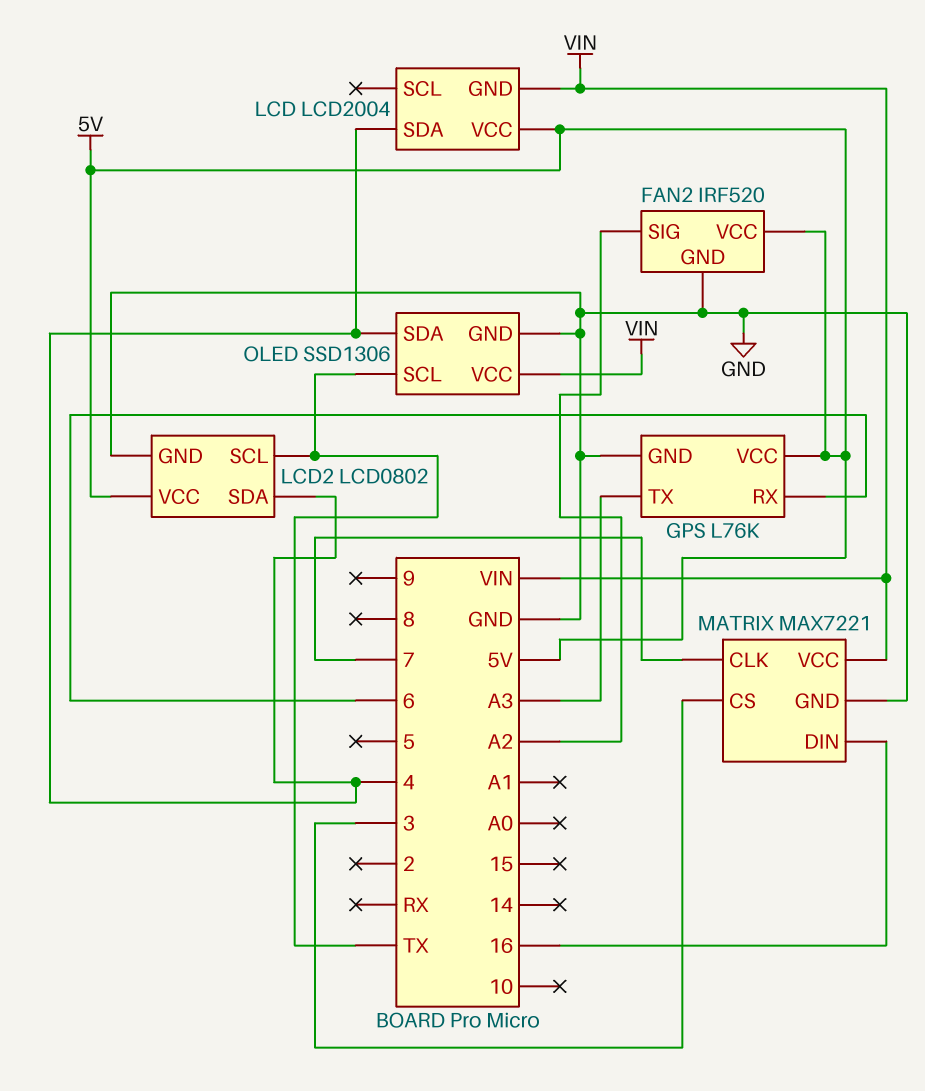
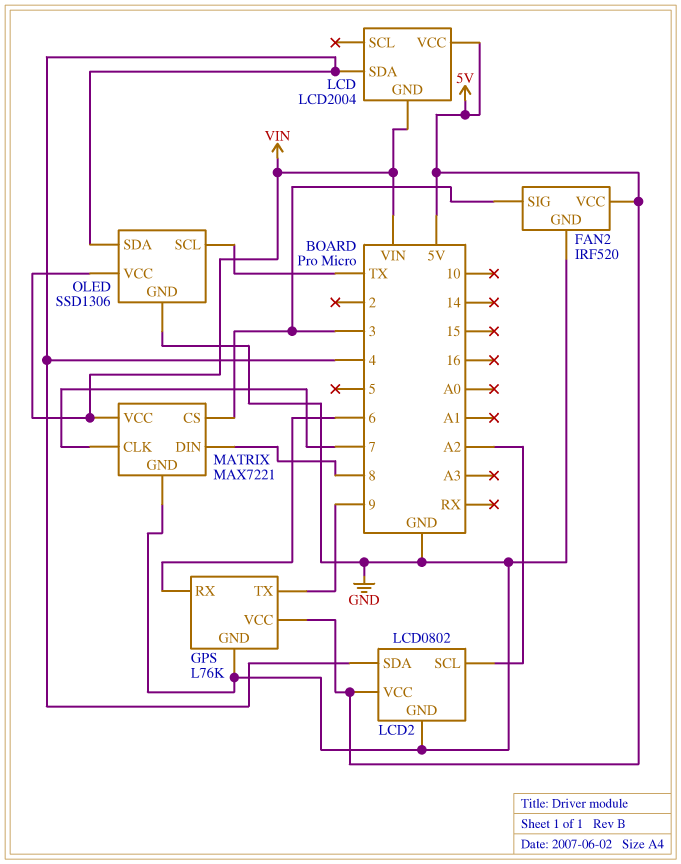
FAN2 pin SIG: A2 -> 3
GPS pin TX: A3 -> 9
LCD2 pin SCL: TX -> A2
MATRIX pin DIN: 16 -> 8

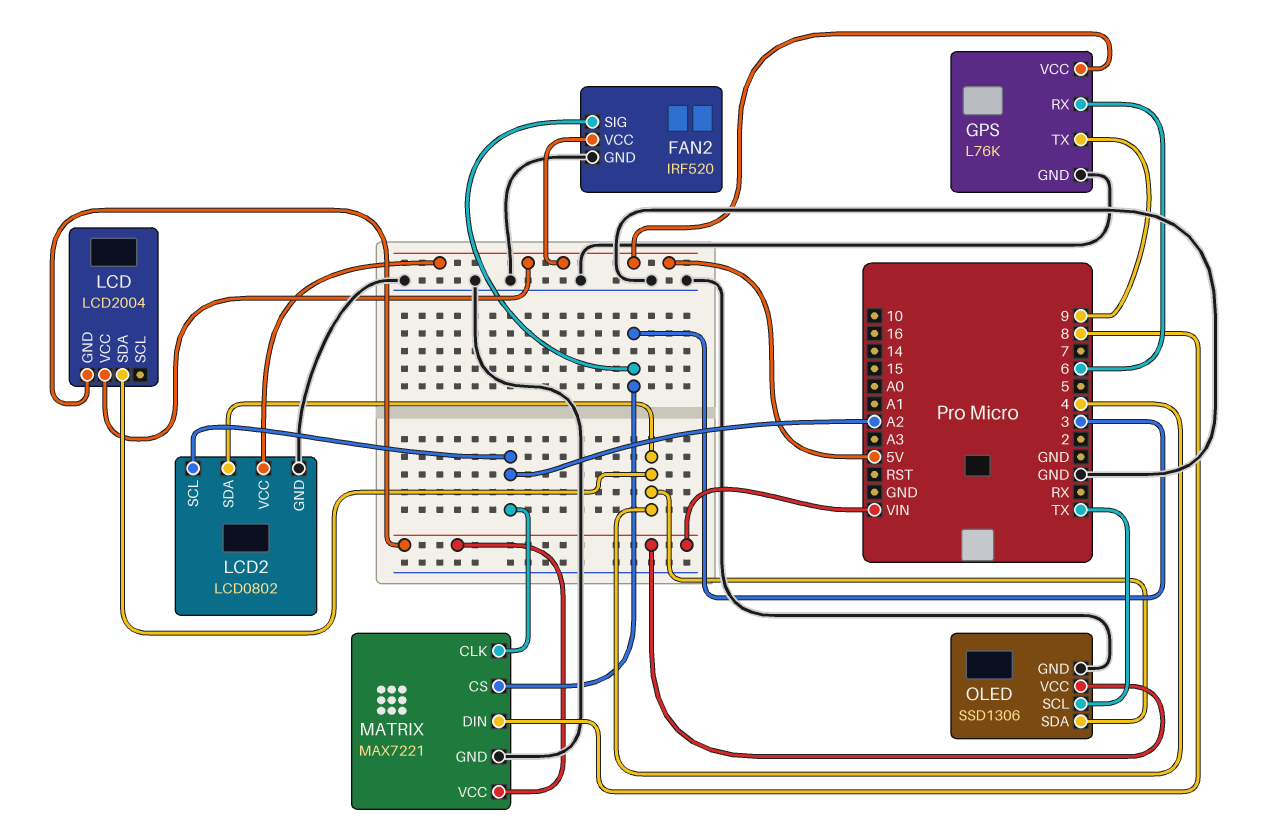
MATRIX pin CLK: 7 -> A2

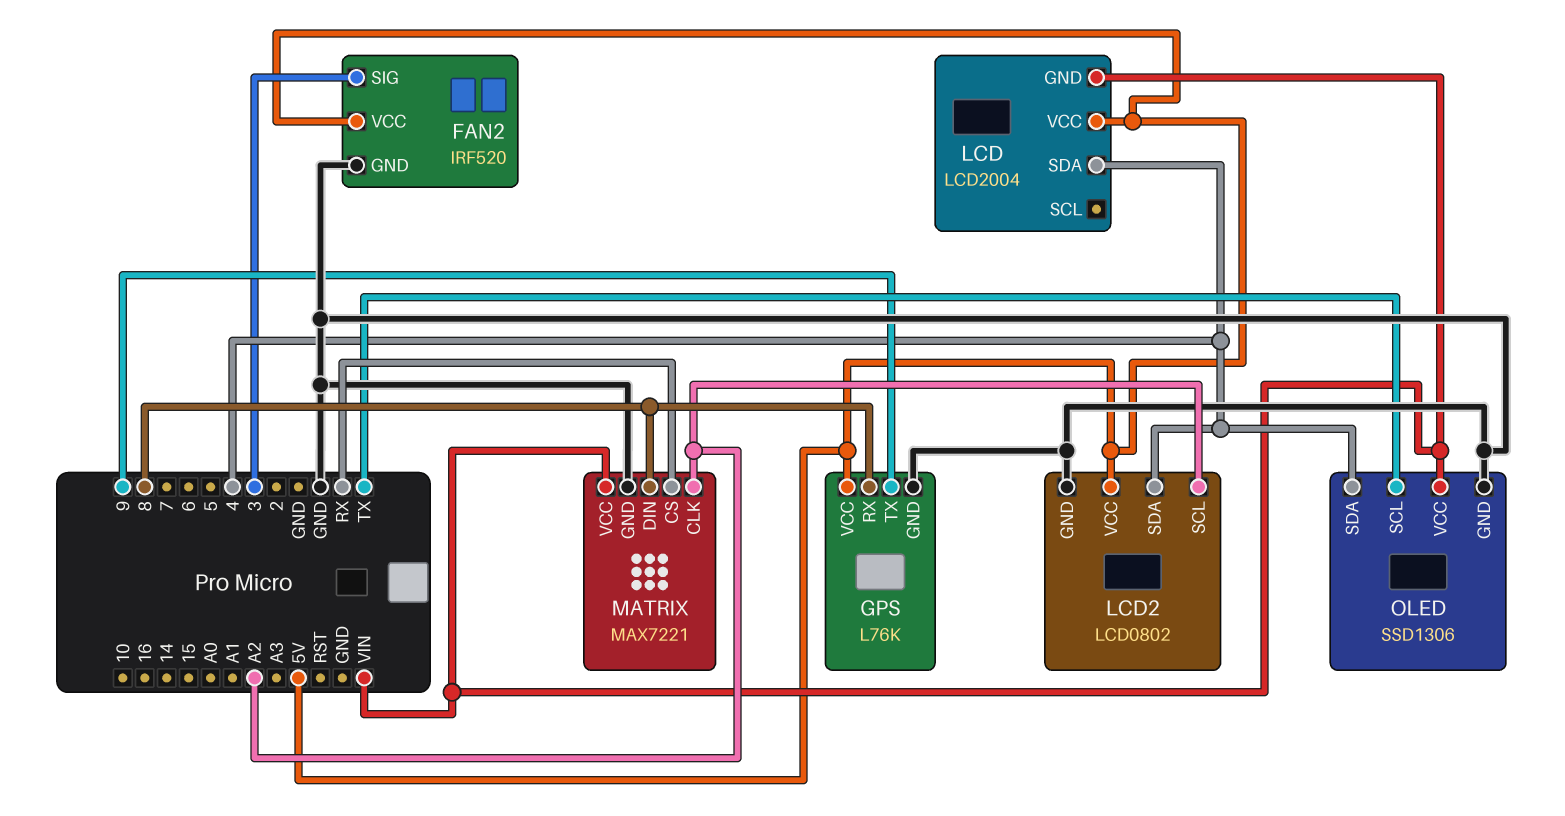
GPS pin RX: 6 -> 8
MATRIX pin CS: 3 -> RX

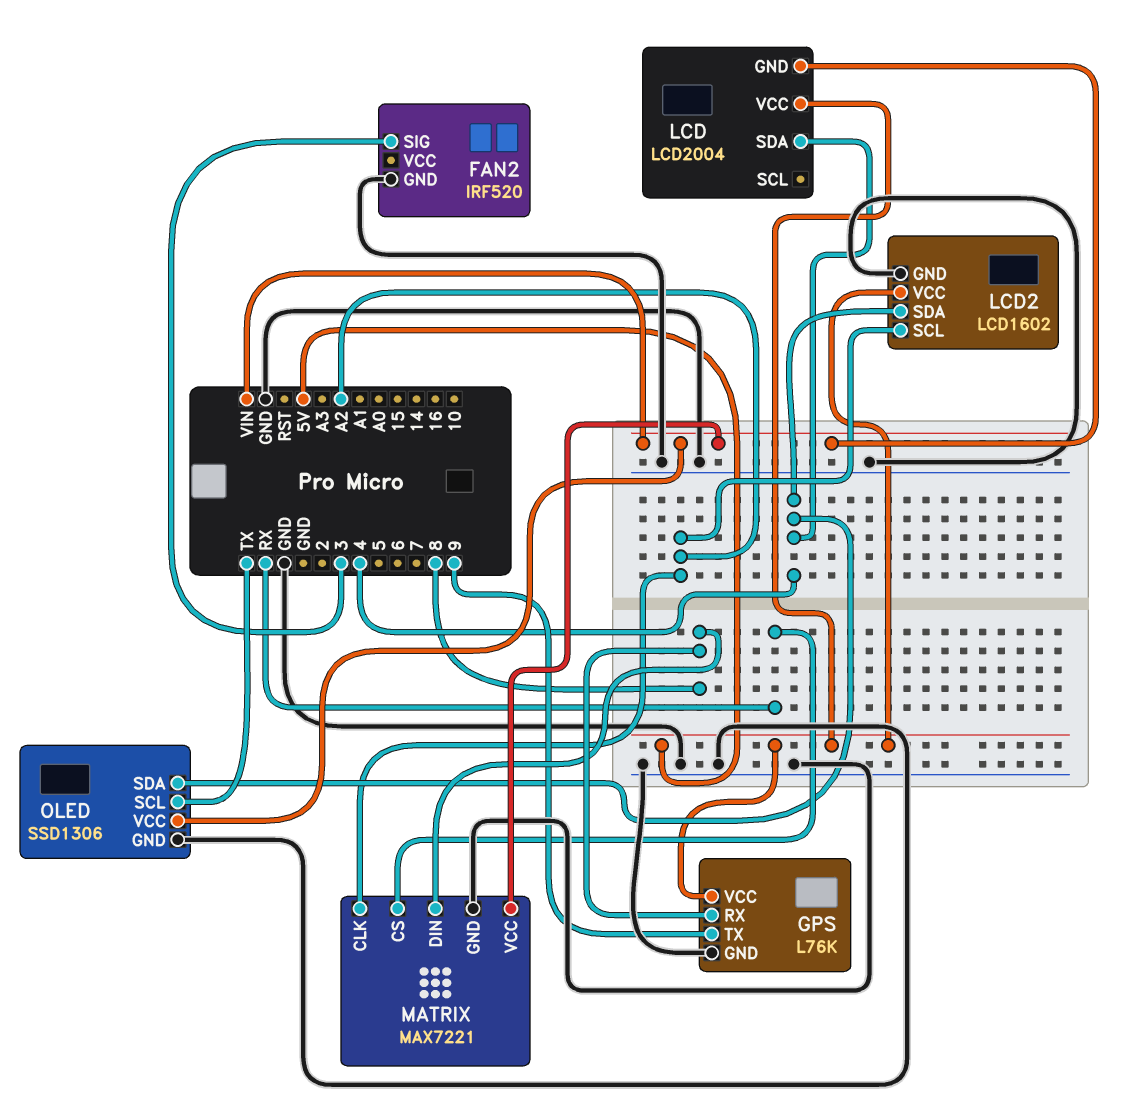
FAN2 pin VCC: 5V -> none
LCD2: LCD0802 -> LCD1602

